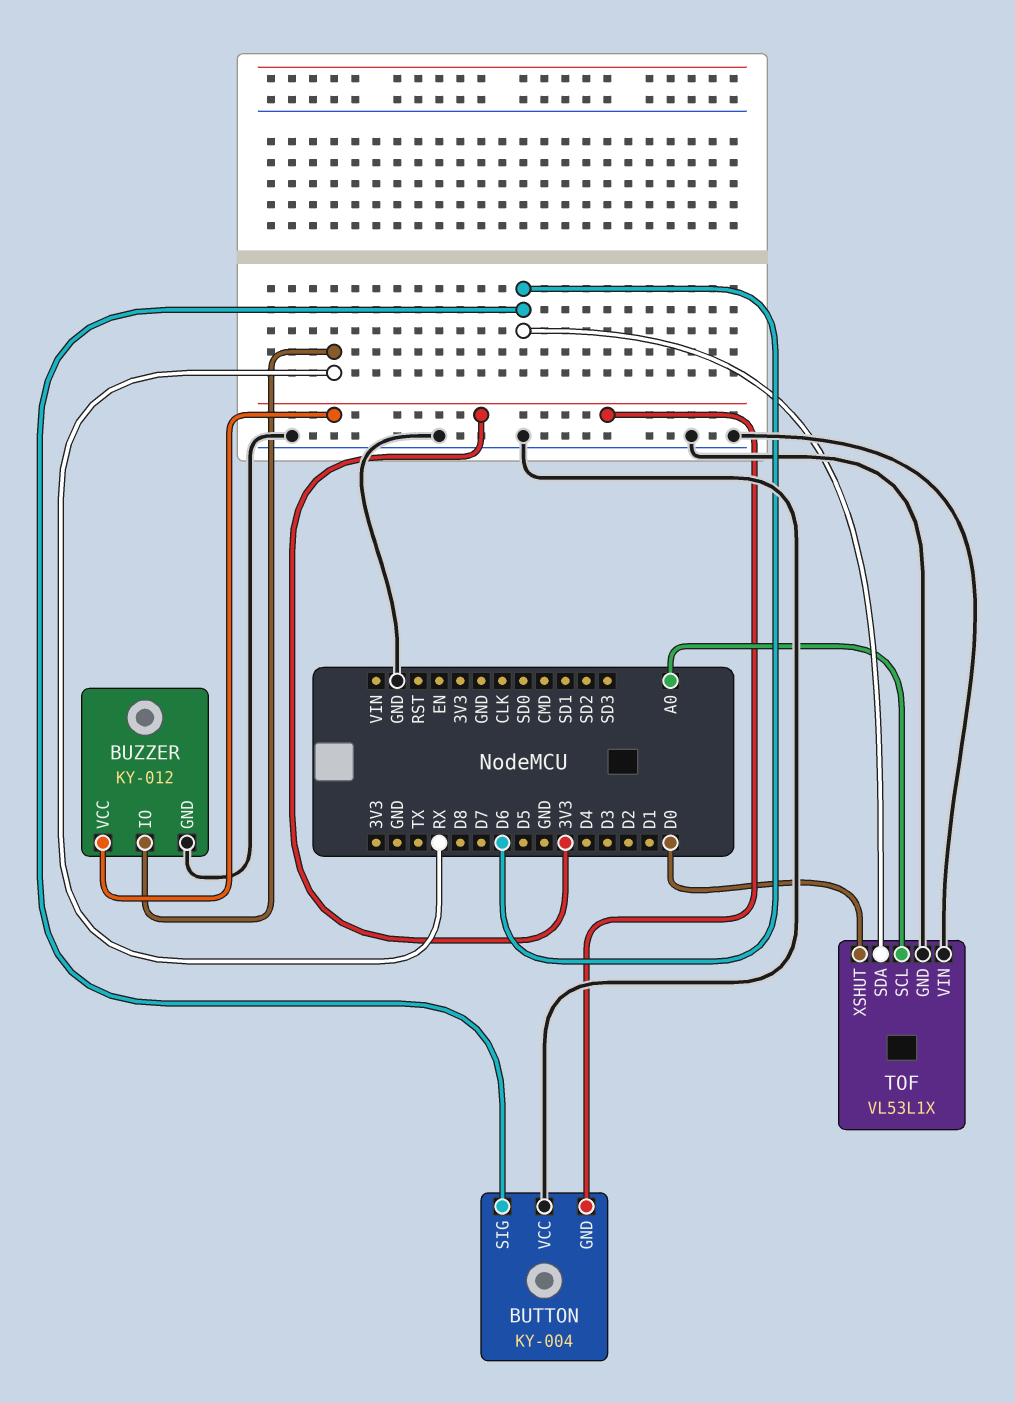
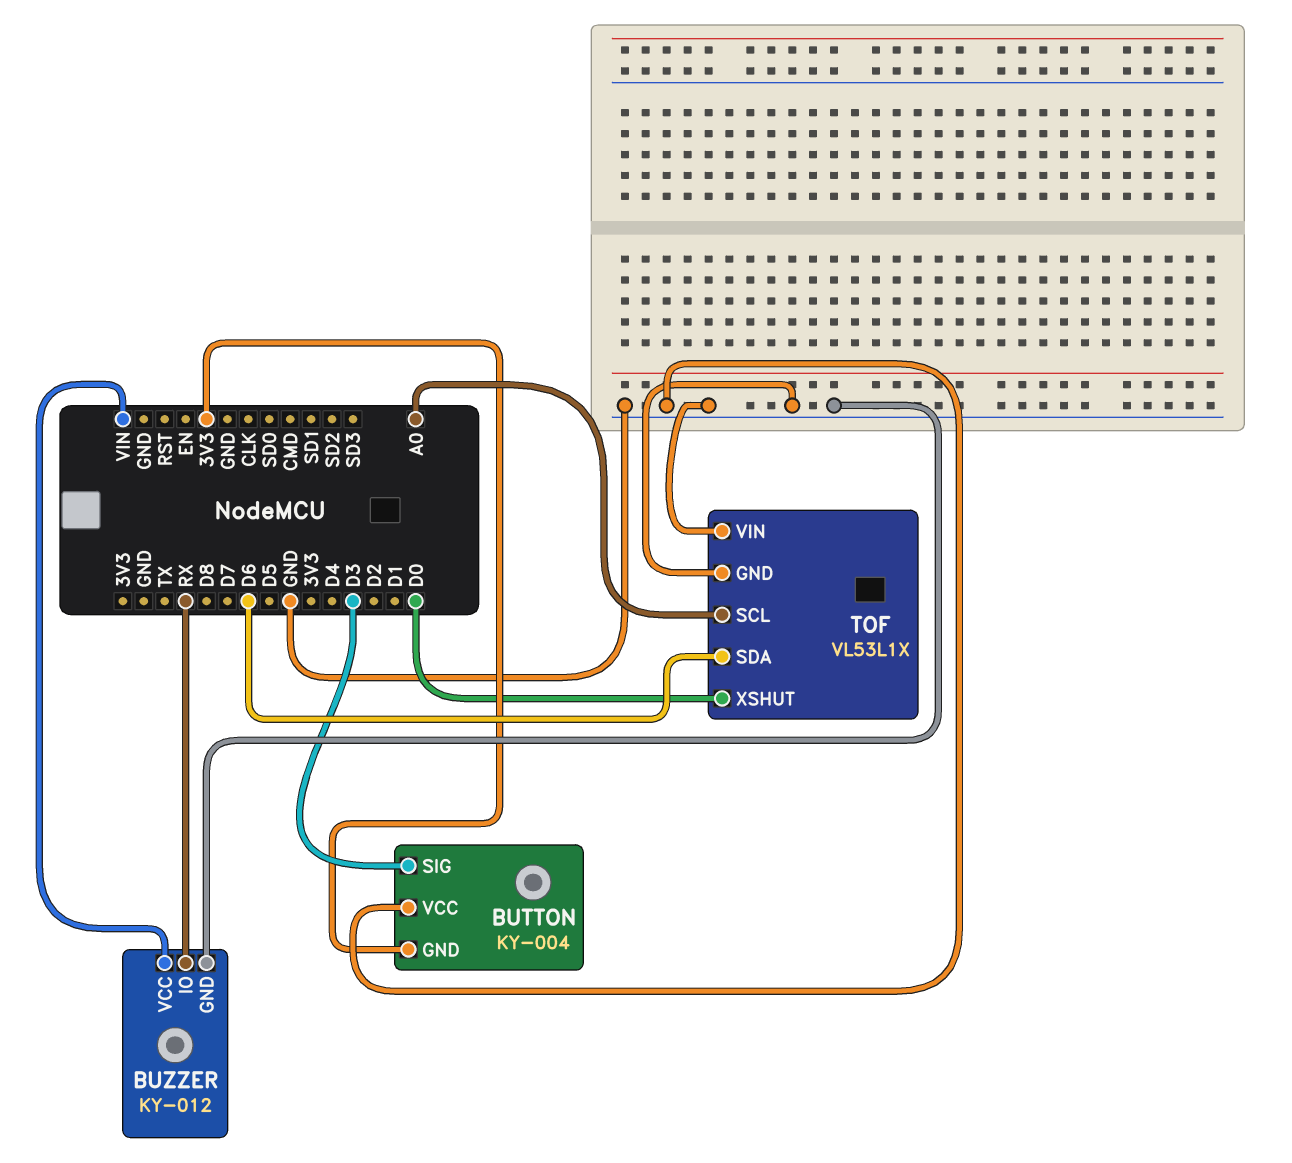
BUTTON pin SIG: D6 -> D3
BUZZER pin VCC: 3V3 -> VIN

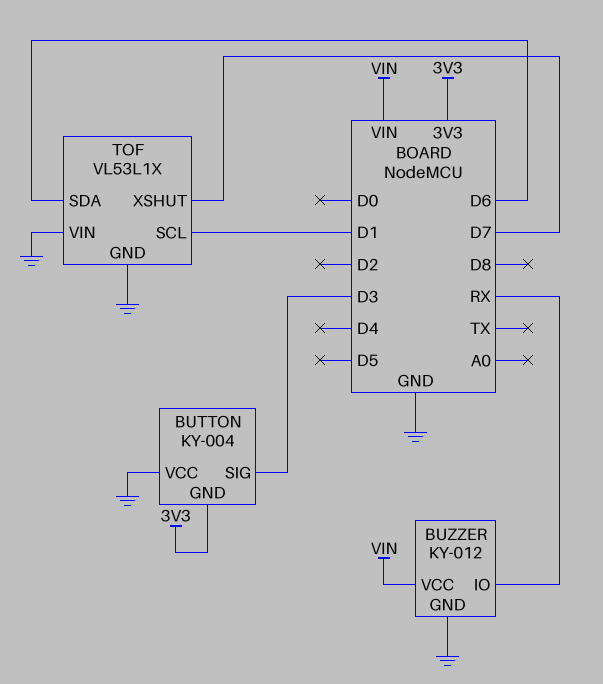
TOF pin SCL: A0 -> D1
TOF pin XSHUT: D0 -> D7

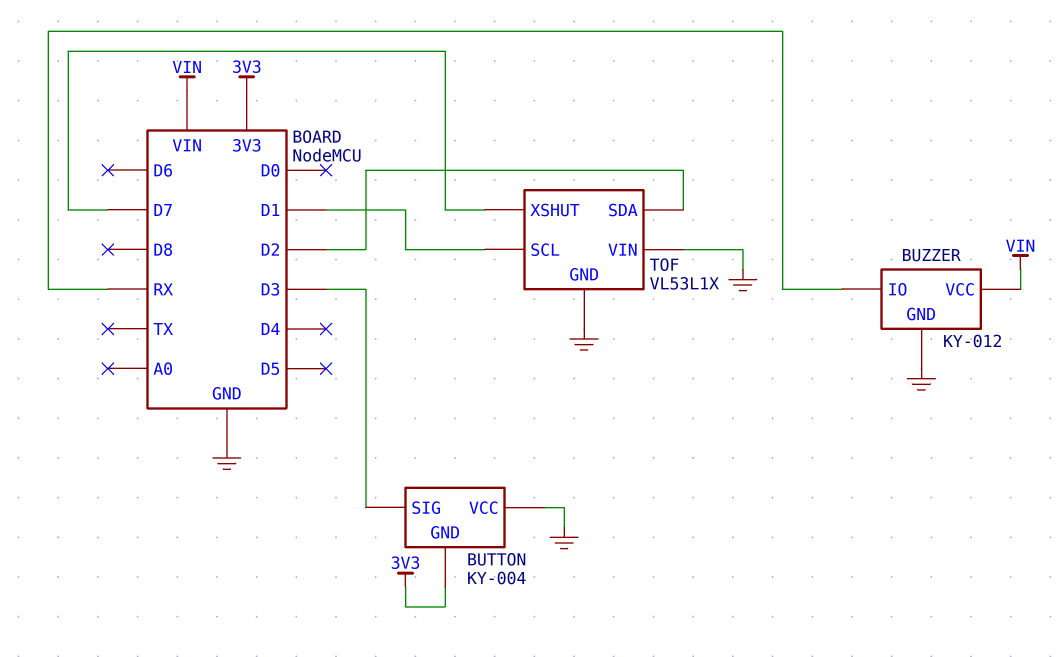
TOF pin SDA: D6 -> D2

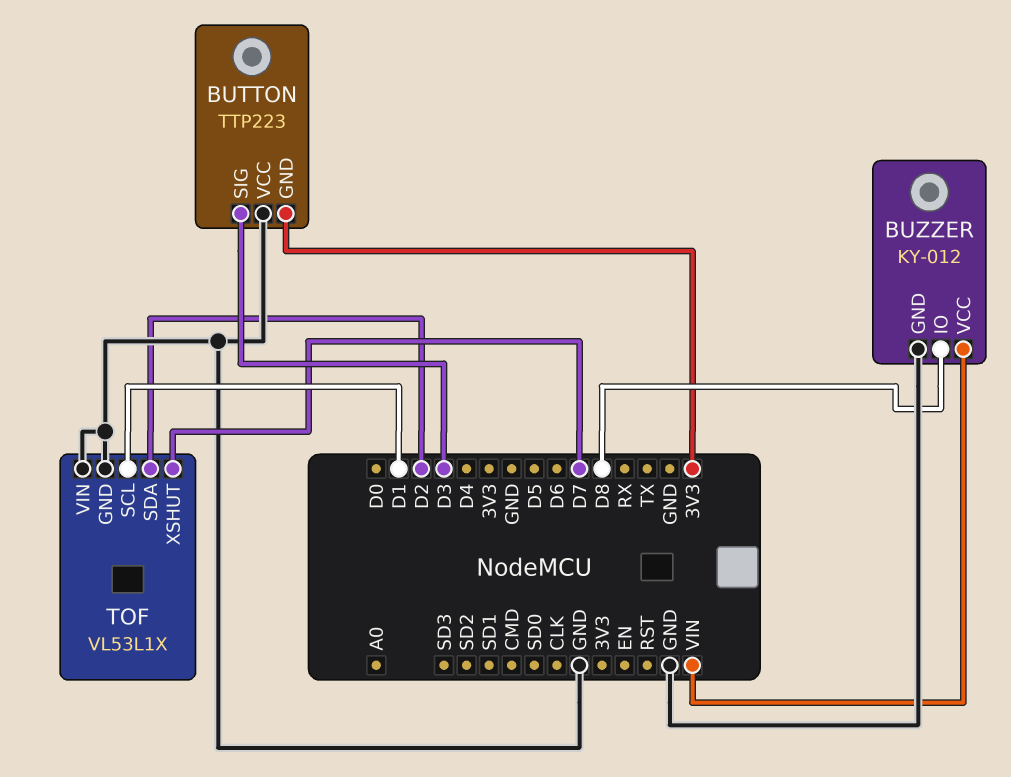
BUTTON: KY-004 -> TTP223
BUZZER pin IO: RX -> D8

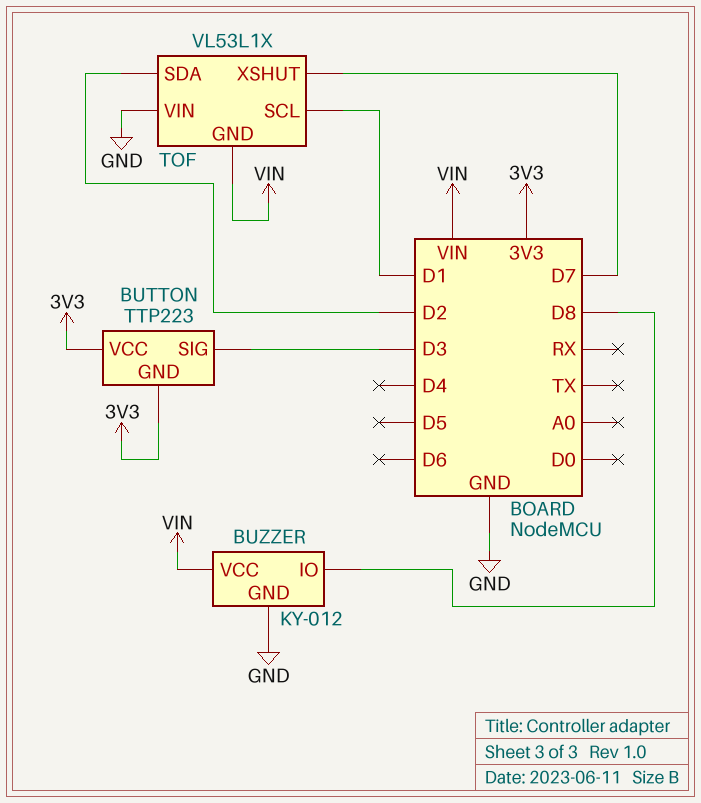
BUTTON pin VCC: GND -> 3V3
TOF pin GND: GND -> VIN

